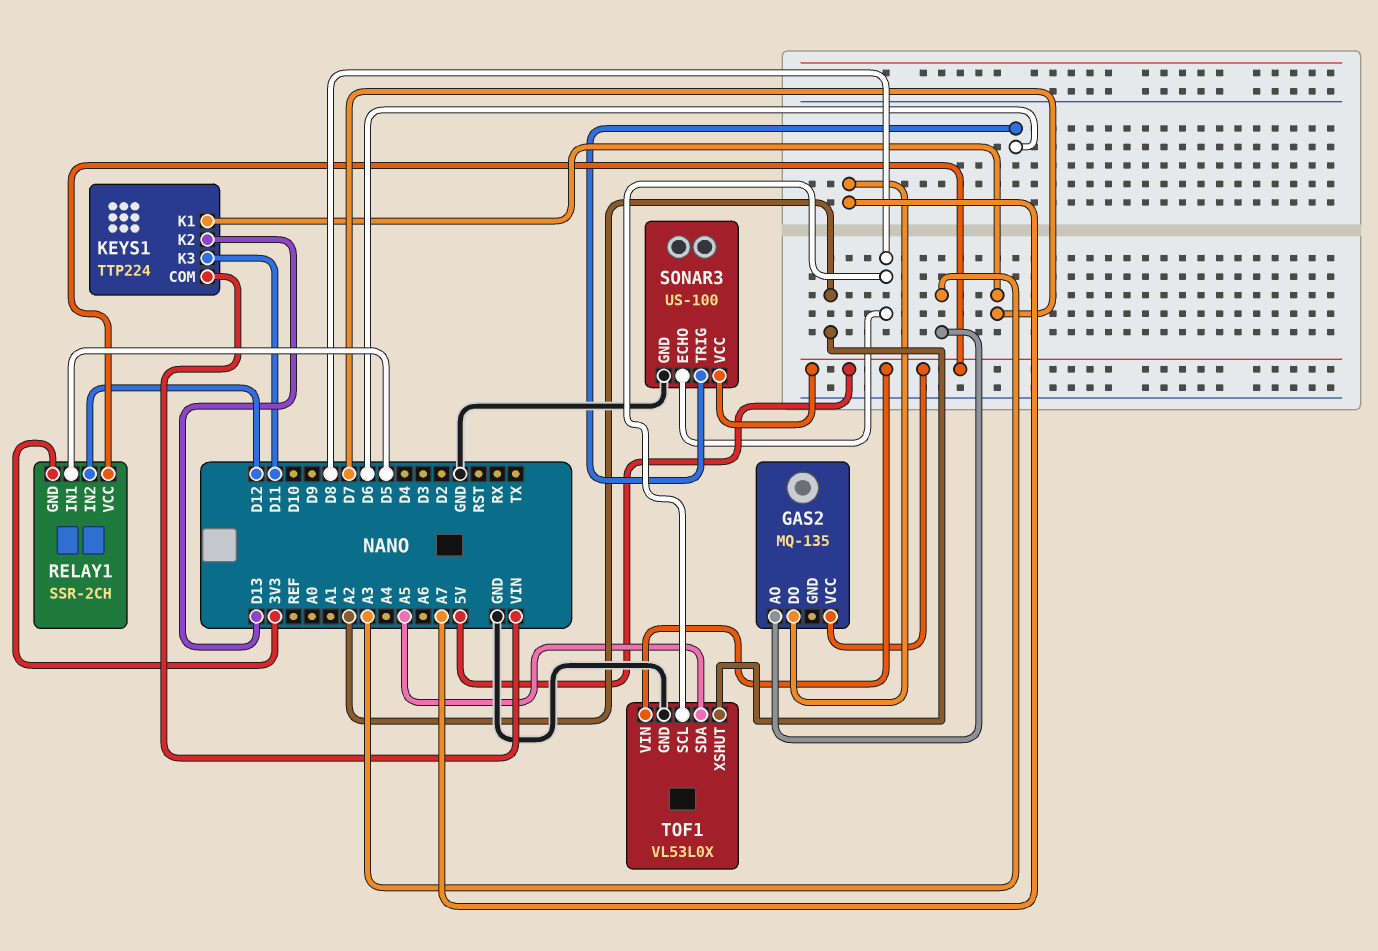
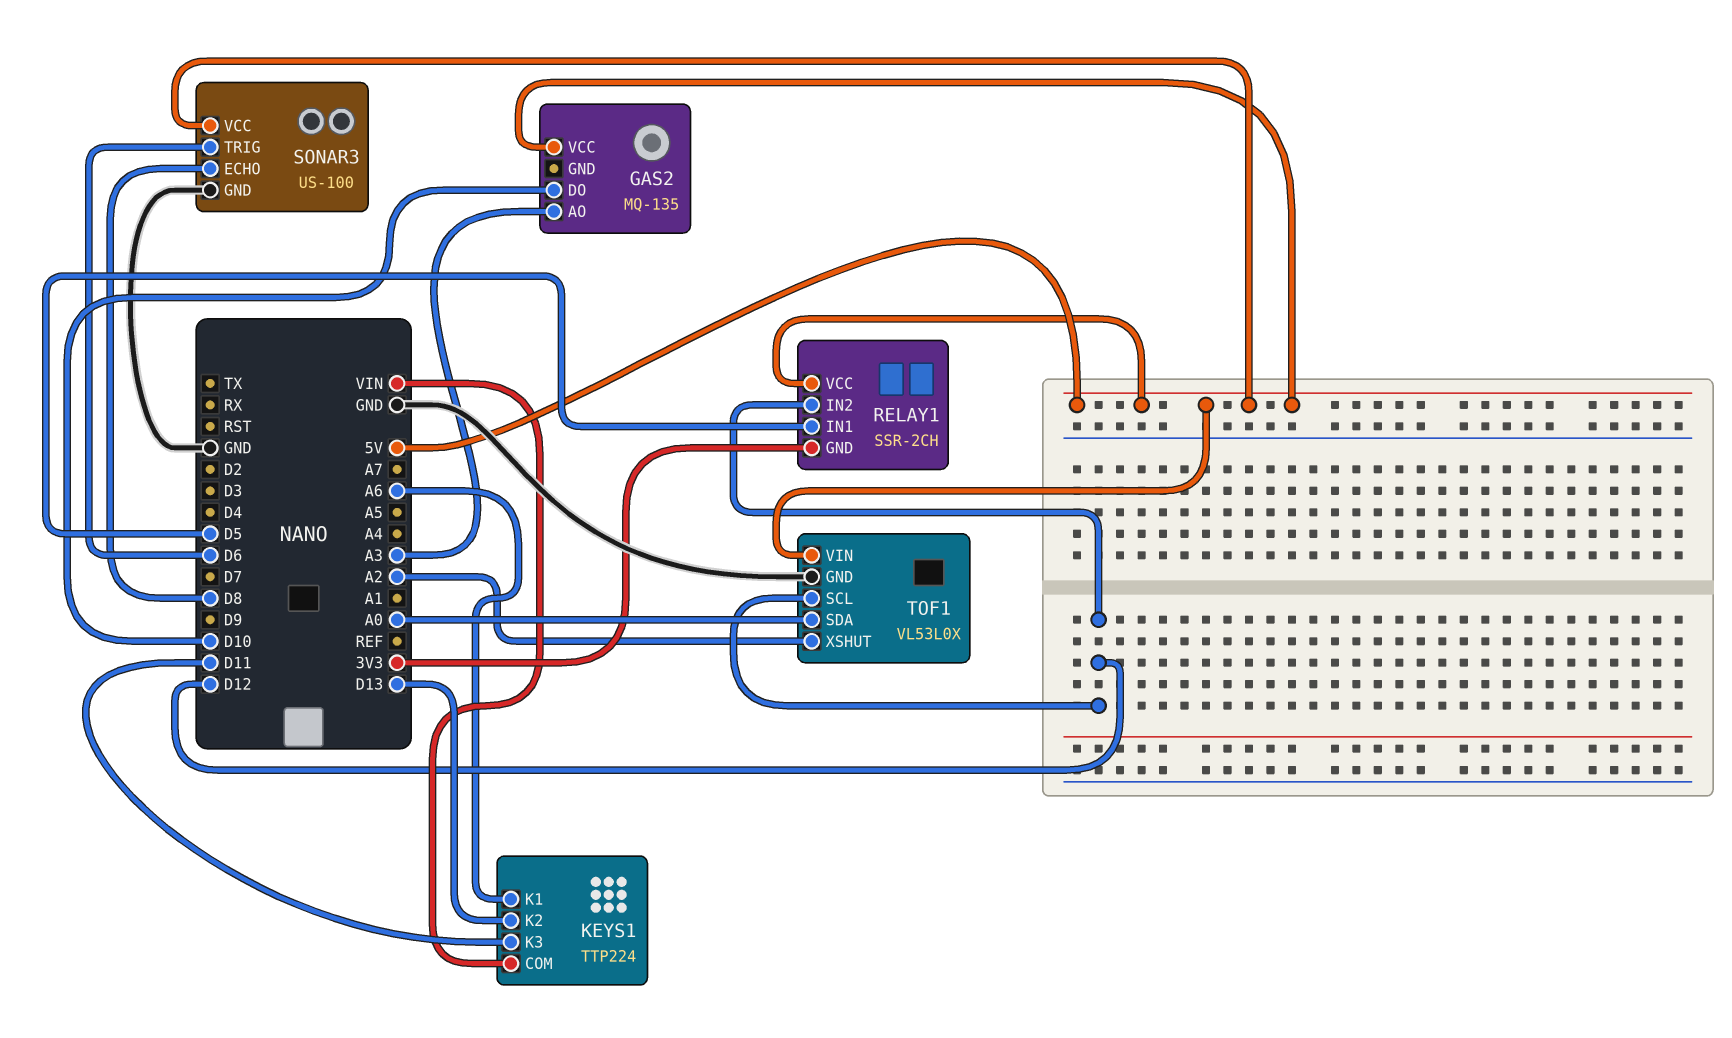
GAS2 pin DO: A7 -> D10
KEYS1 pin K1: D7 -> A6
TOF1 pin SCL: D8 -> D12
TOF1 pin SDA: A5 -> A0

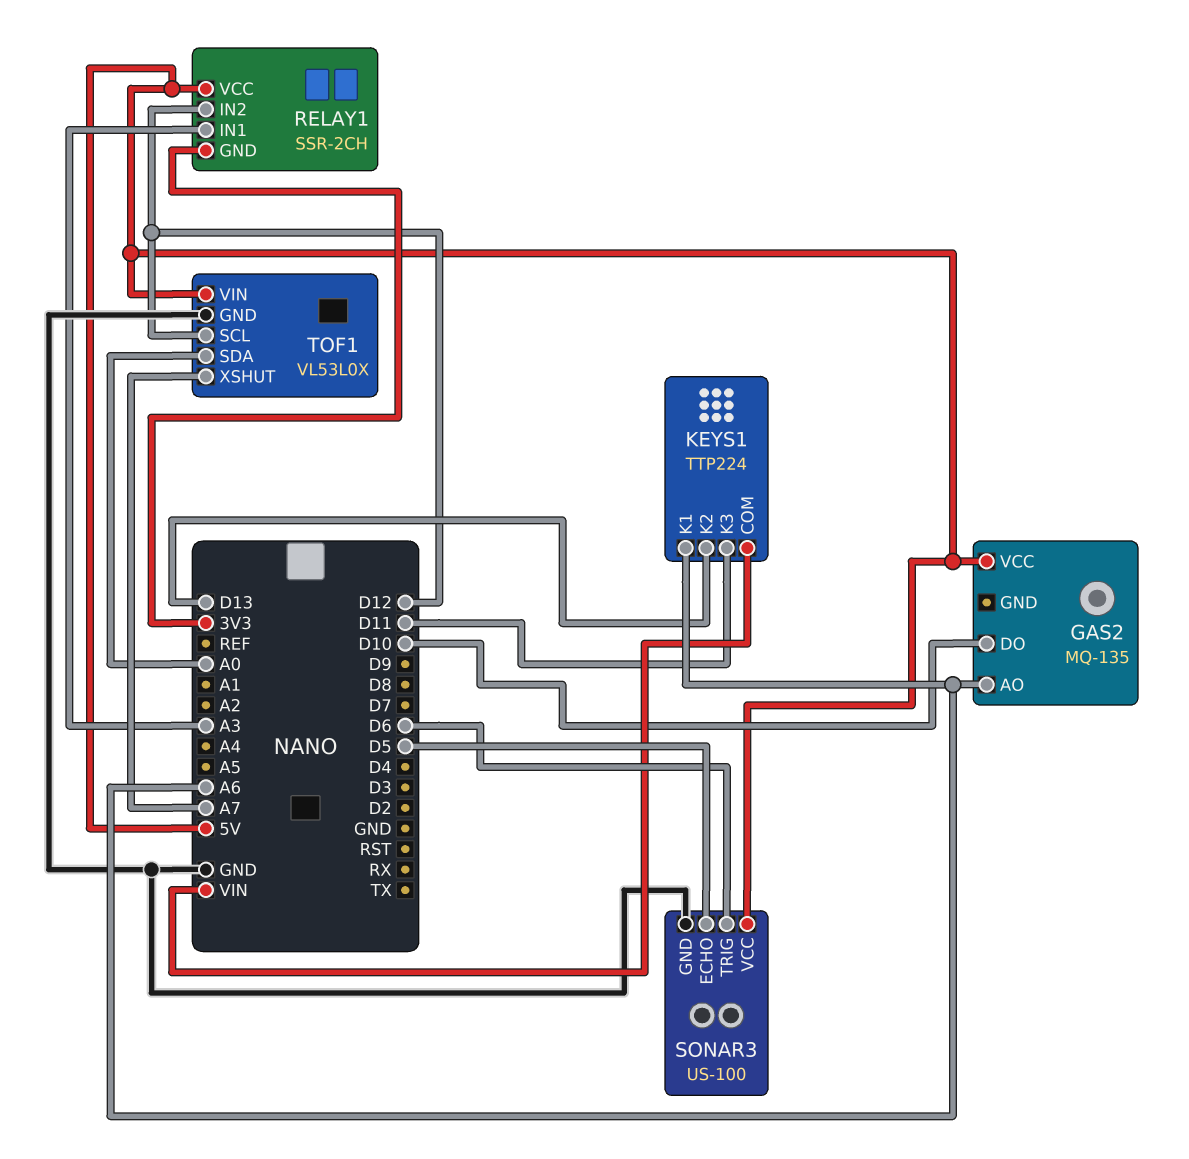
GAS2 pin AO: A3 -> A6
RELAY1 pin IN1: D5 -> A3
SONAR3 pin ECHO: D8 -> D5
TOF1 pin XSHUT: A2 -> A7

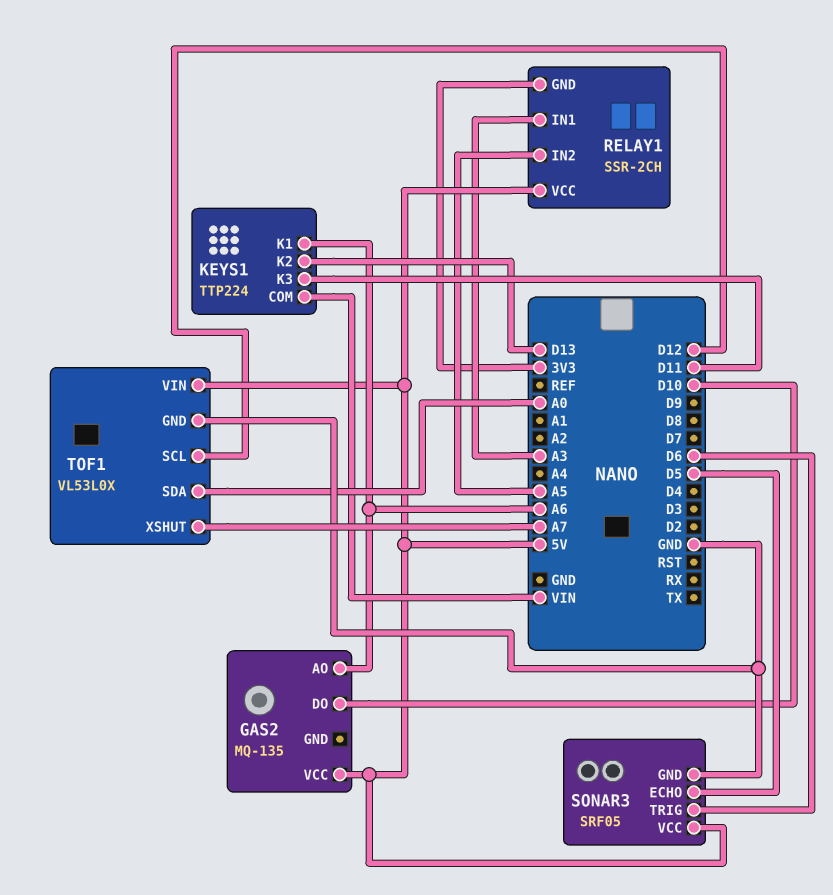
RELAY1 pin IN2: D12 -> A5
SONAR3: US-100 -> SRF05

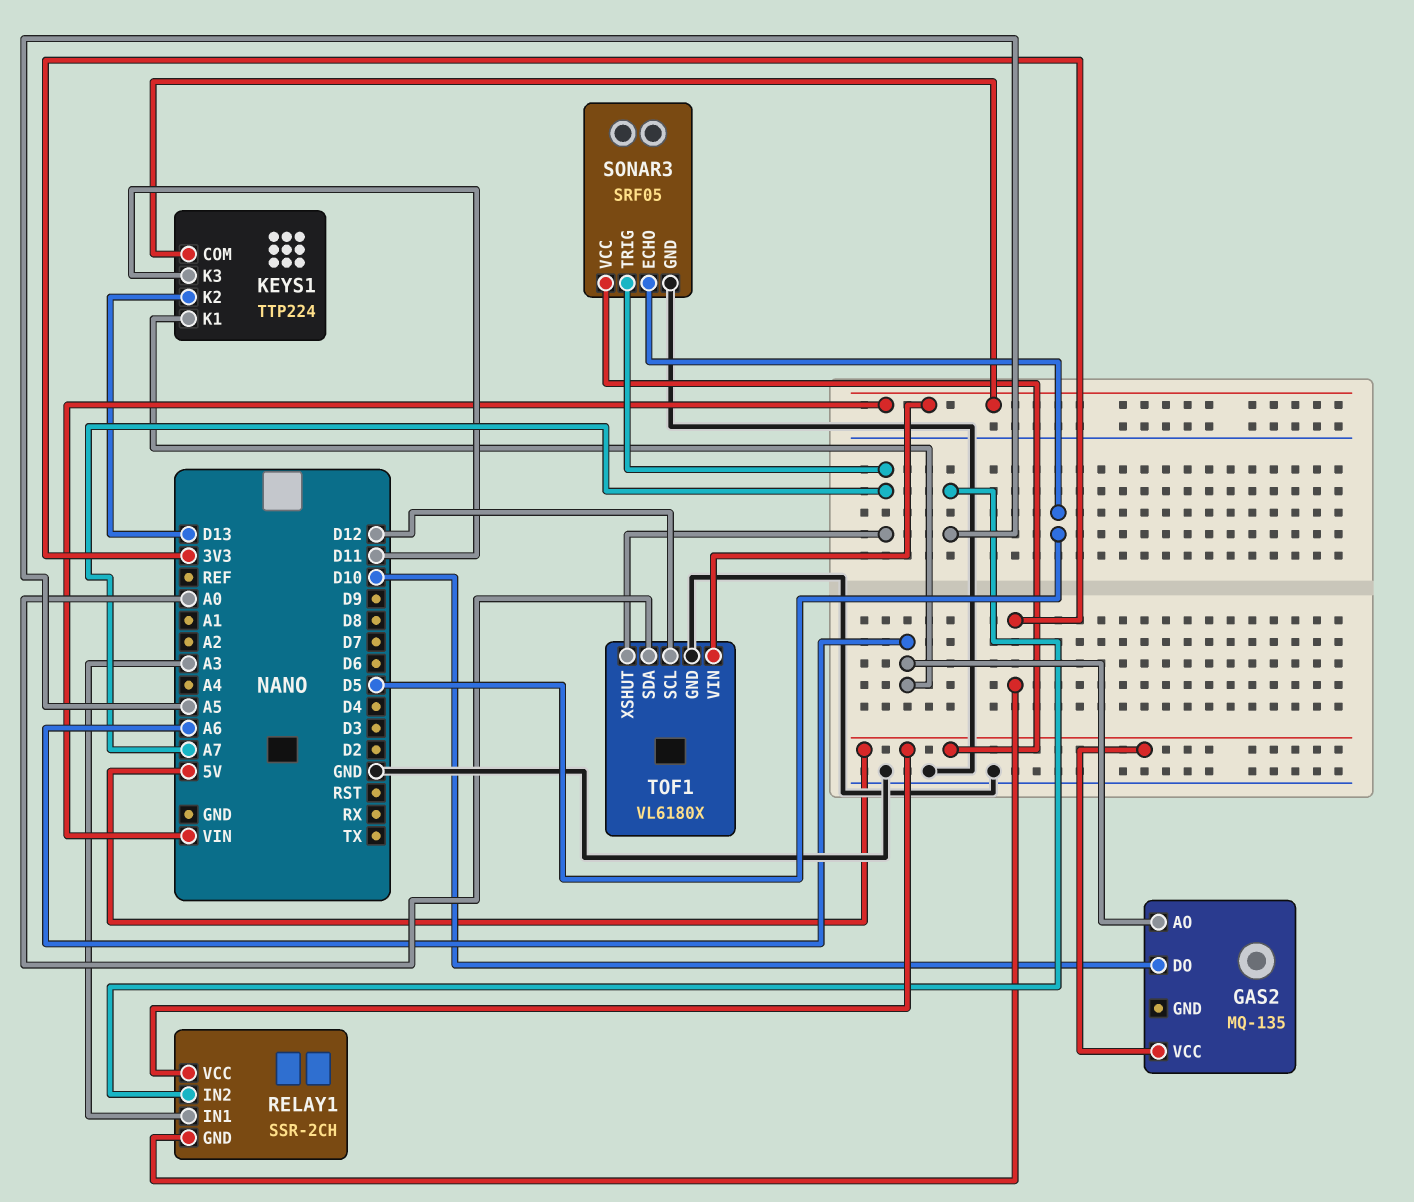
SONAR3 pin TRIG: D6 -> A7
TOF1: VL53L0X -> VL6180X
TOF1 pin VIN: 5V -> VIN

